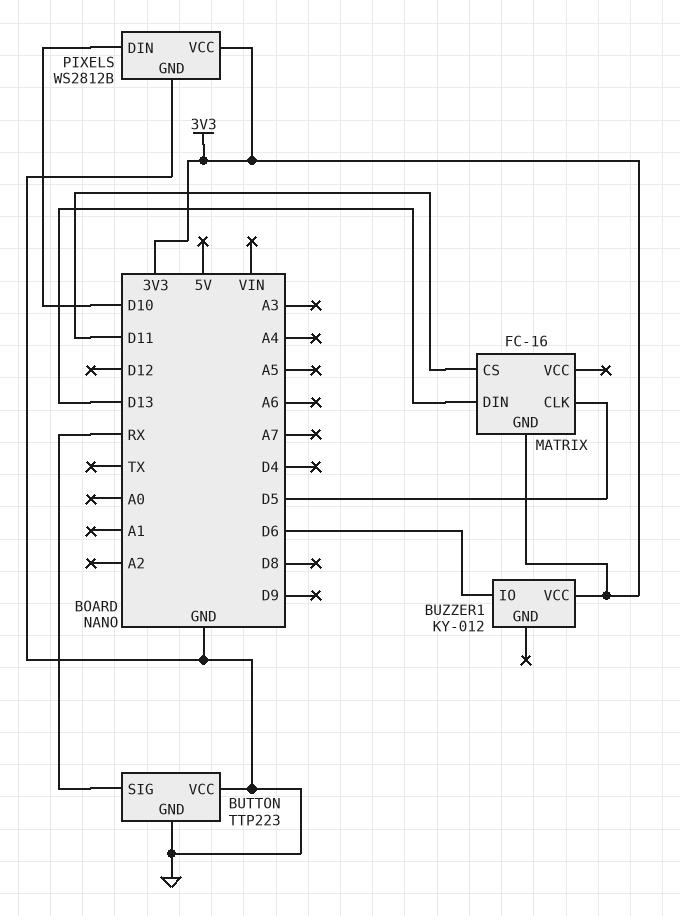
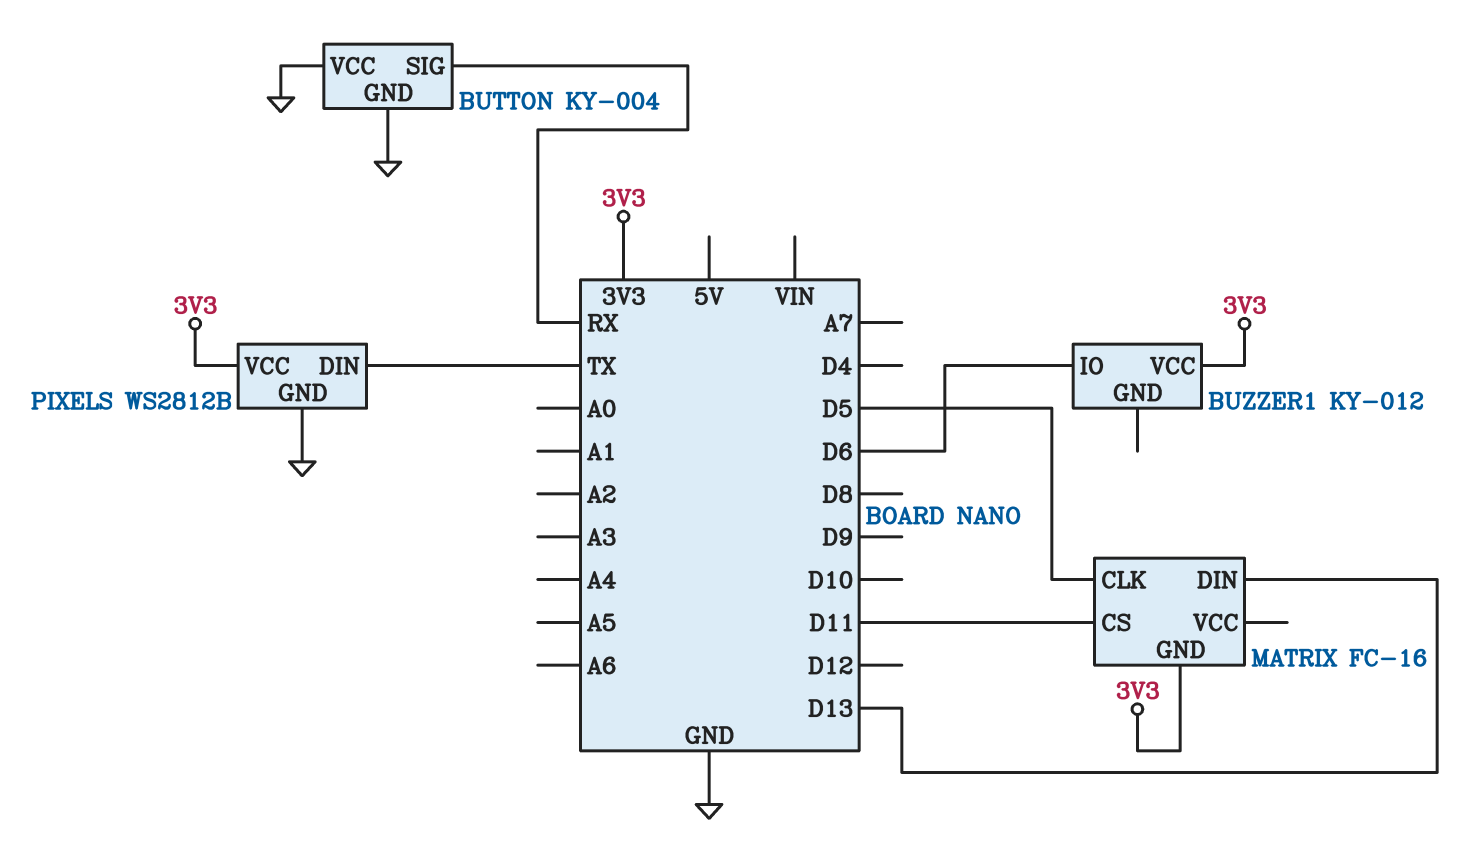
BUTTON: TTP223 -> KY-004
PIXELS pin DIN: D10 -> TX

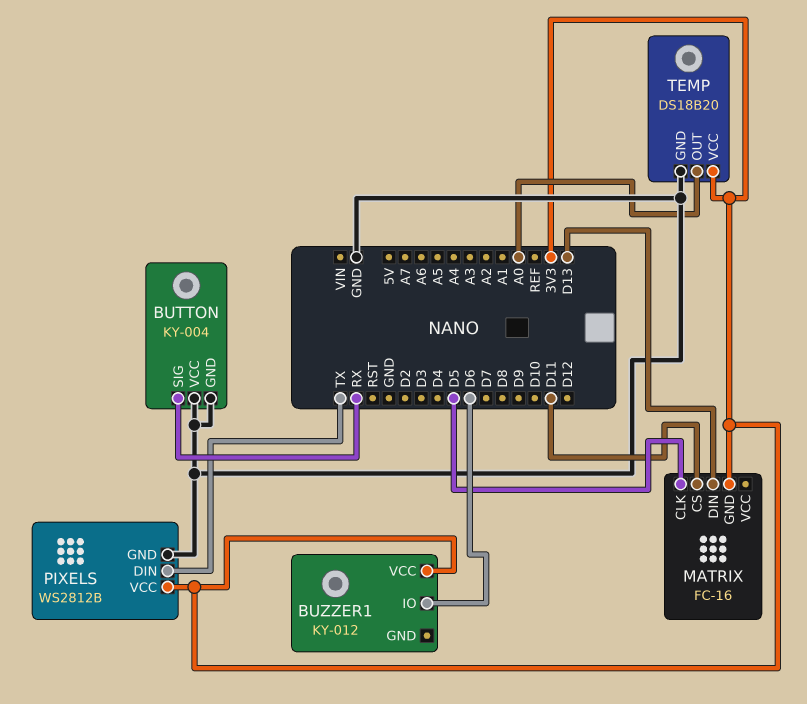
TEMP: none -> DS18B20
TEMP pin GND: none -> GND
TEMP pin OUT: none -> A0
TEMP pin VCC: none -> 3V3

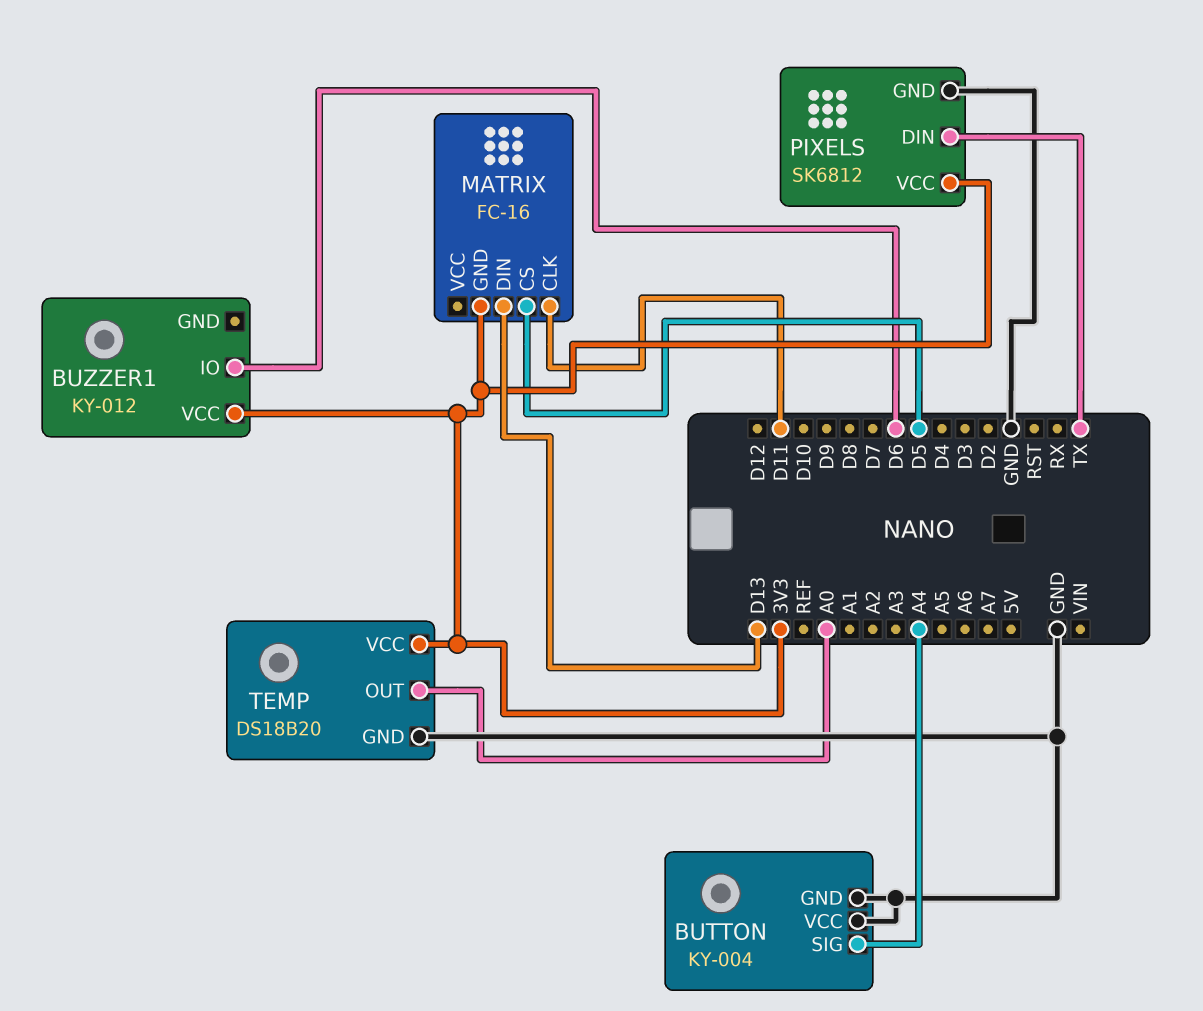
BUTTON pin SIG: RX -> A4
MATRIX pin CLK: D5 -> D11
MATRIX pin CS: D11 -> D5
PIXELS: WS2812B -> SK6812

